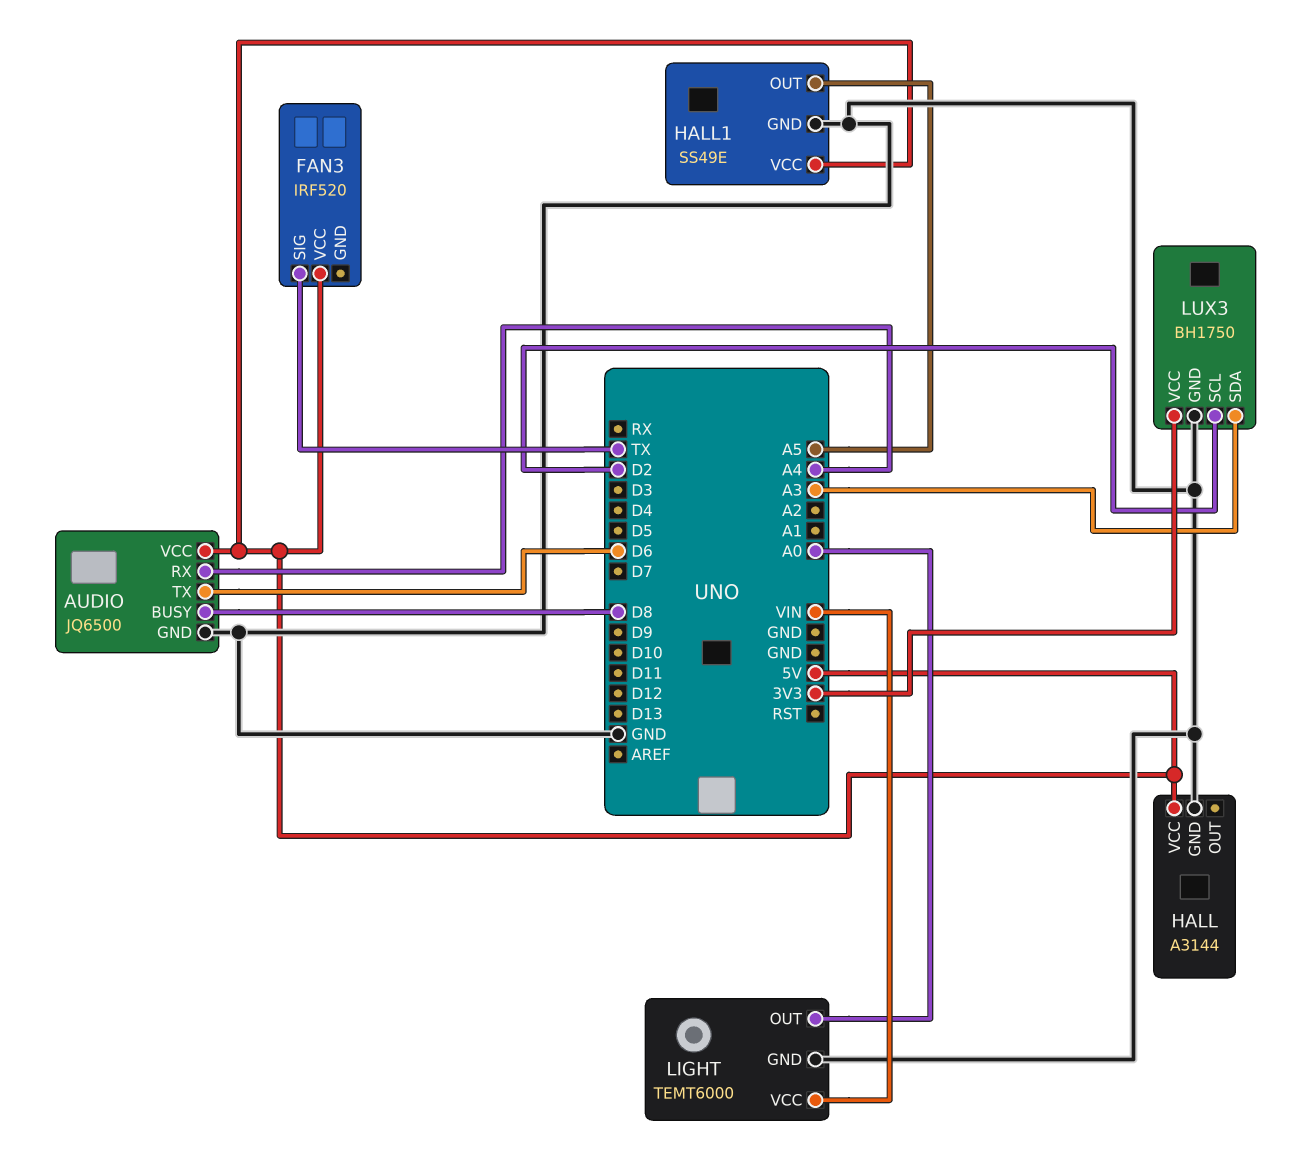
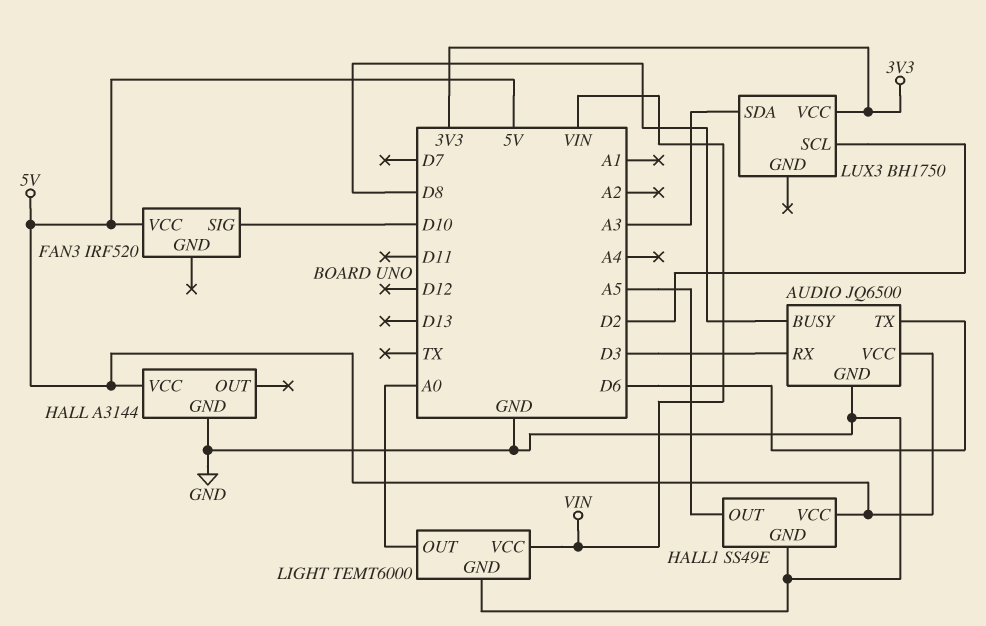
AUDIO pin RX: A4 -> D3
FAN3 pin SIG: TX -> D10
LUX3 pin GND: GND -> none

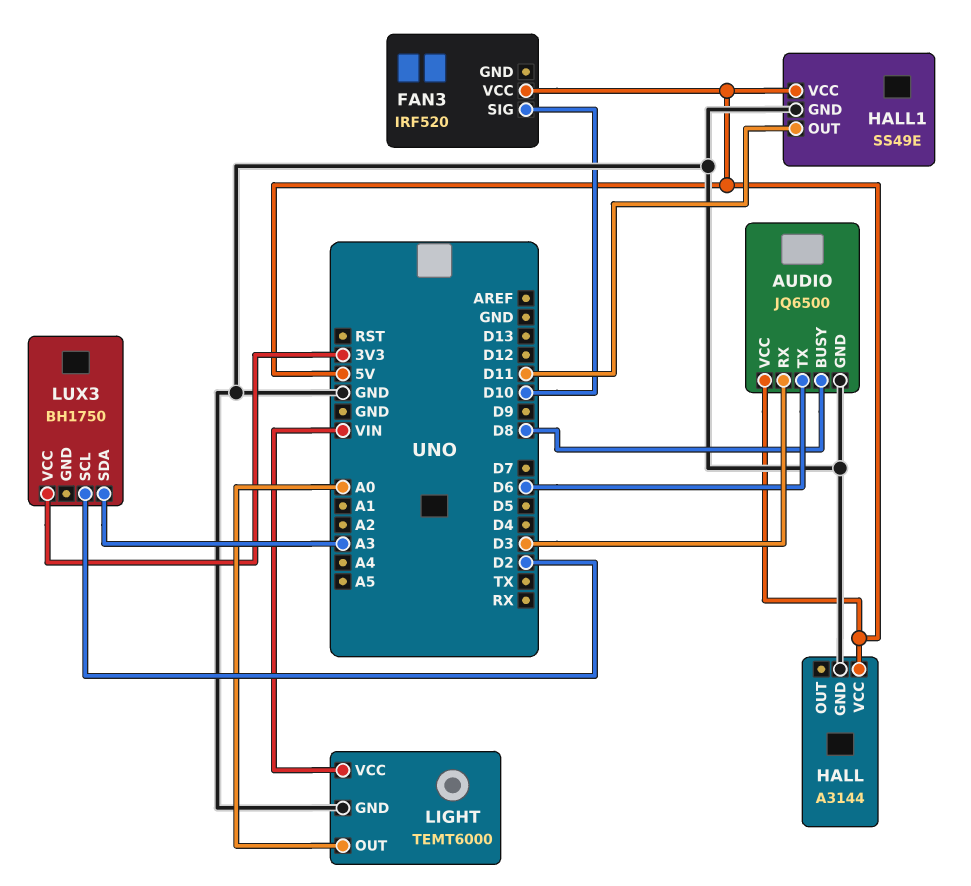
HALL1 pin OUT: A5 -> D11

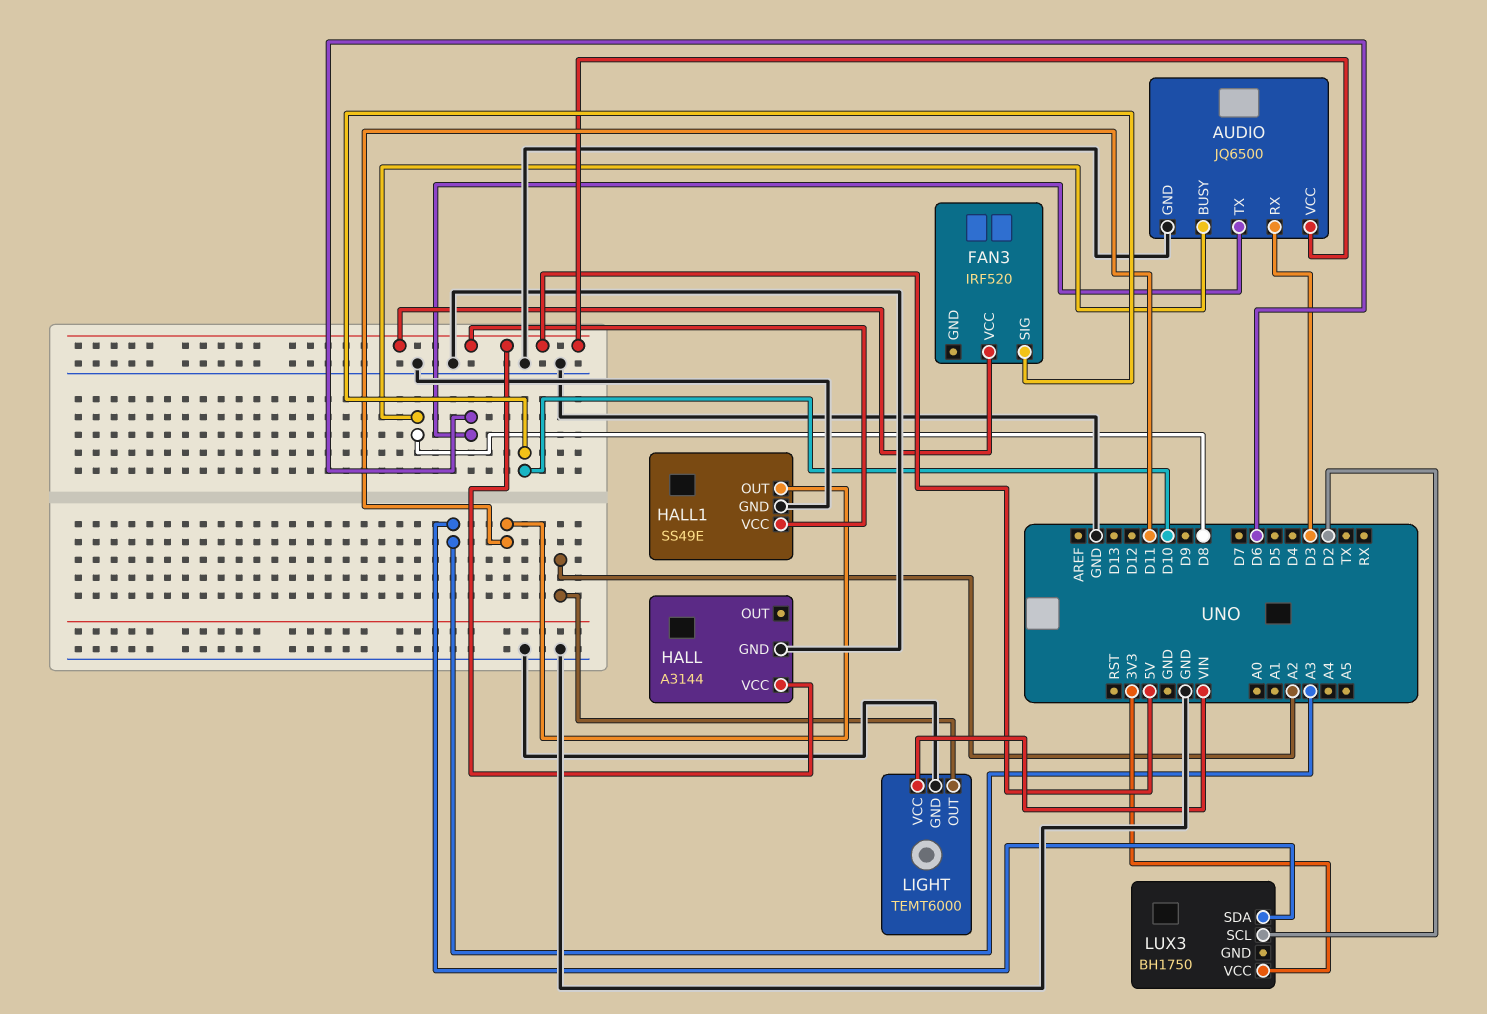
LIGHT pin OUT: A0 -> A2

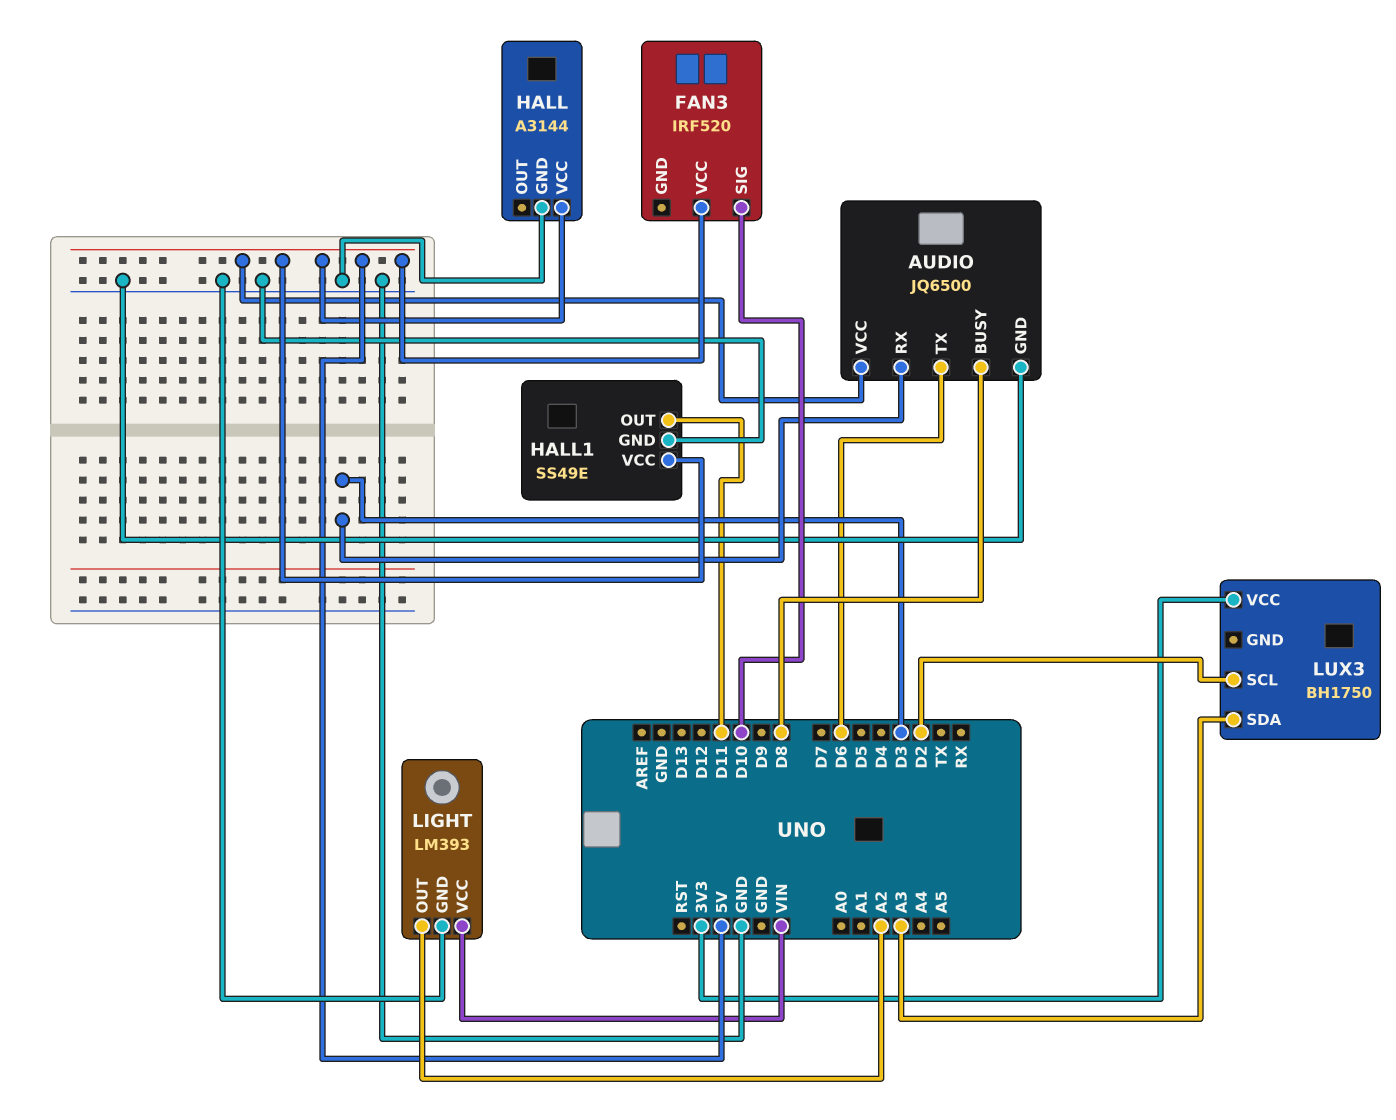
LIGHT: TEMT6000 -> LM393

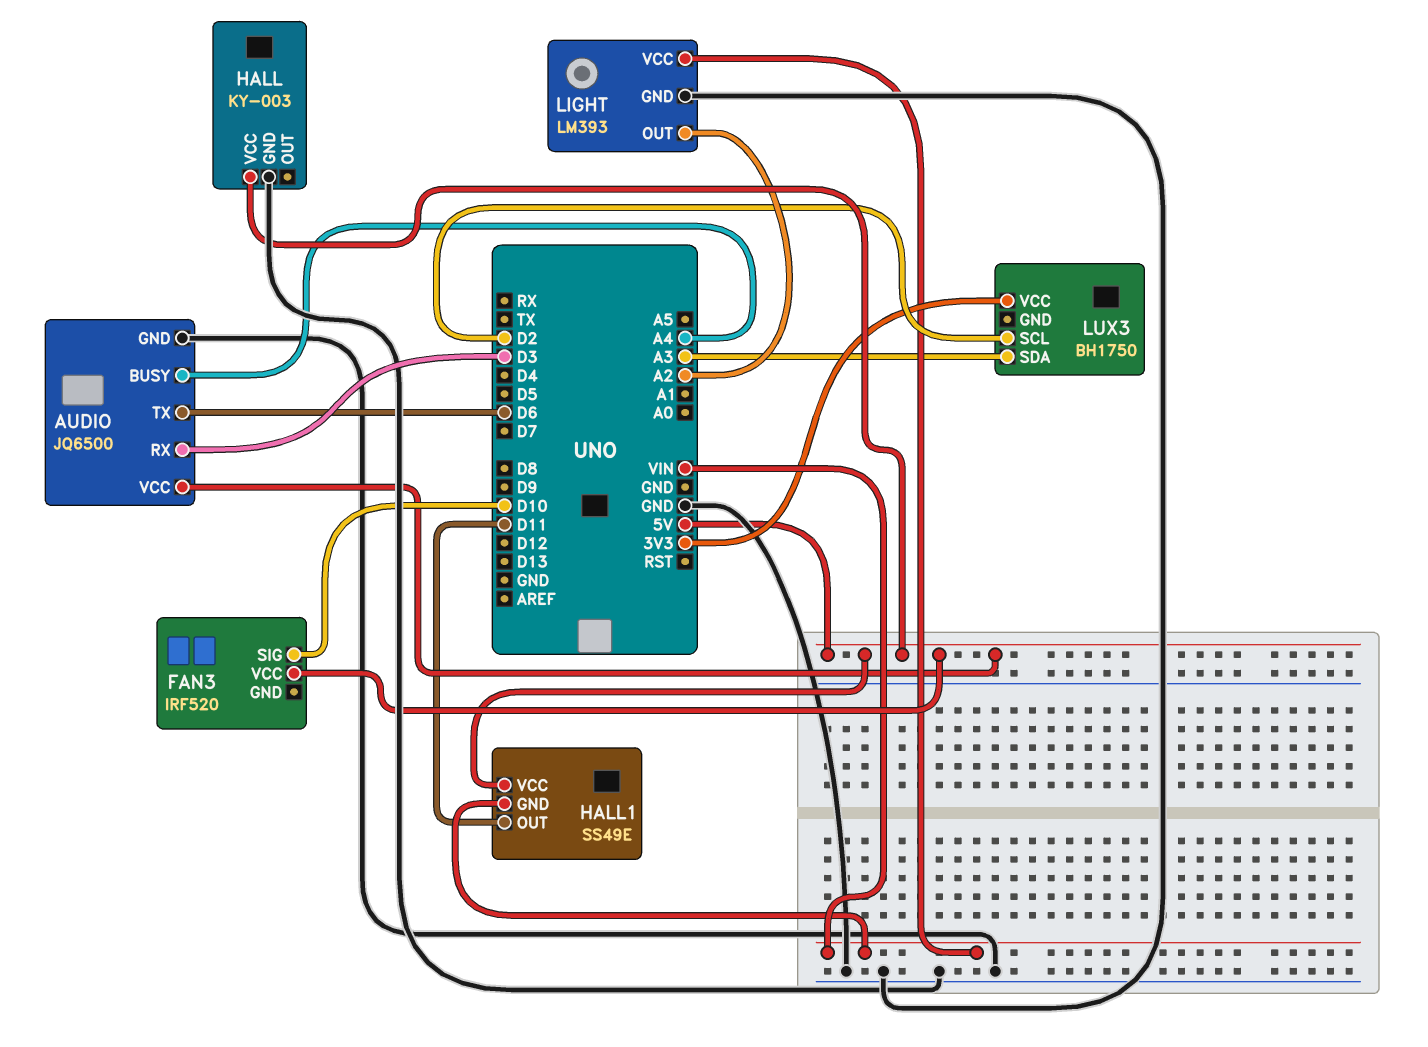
AUDIO pin BUSY: D8 -> A4
HALL: A3144 -> KY-003
HALL1 pin GND: GND -> VIN

